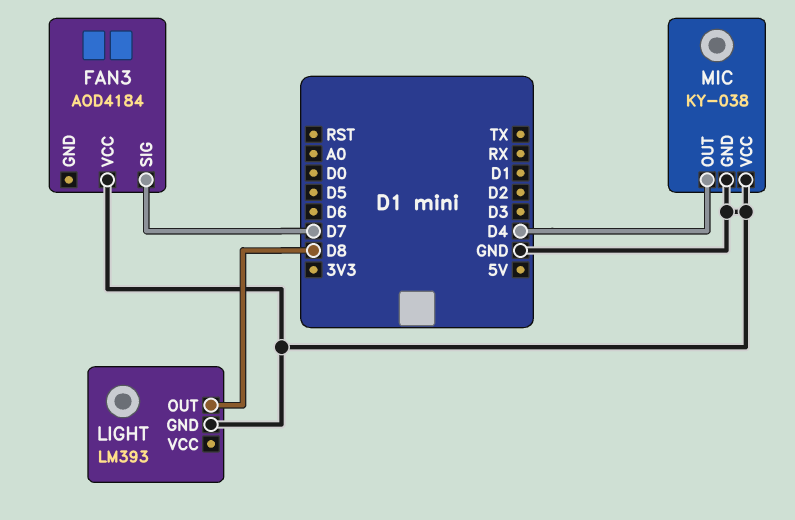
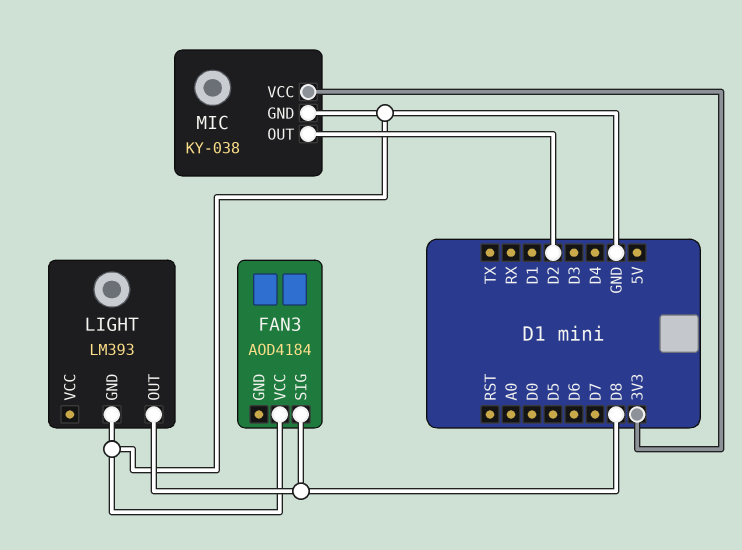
FAN3 pin SIG: D7 -> D8
MIC pin OUT: D4 -> D2
MIC pin VCC: GND -> 3V3

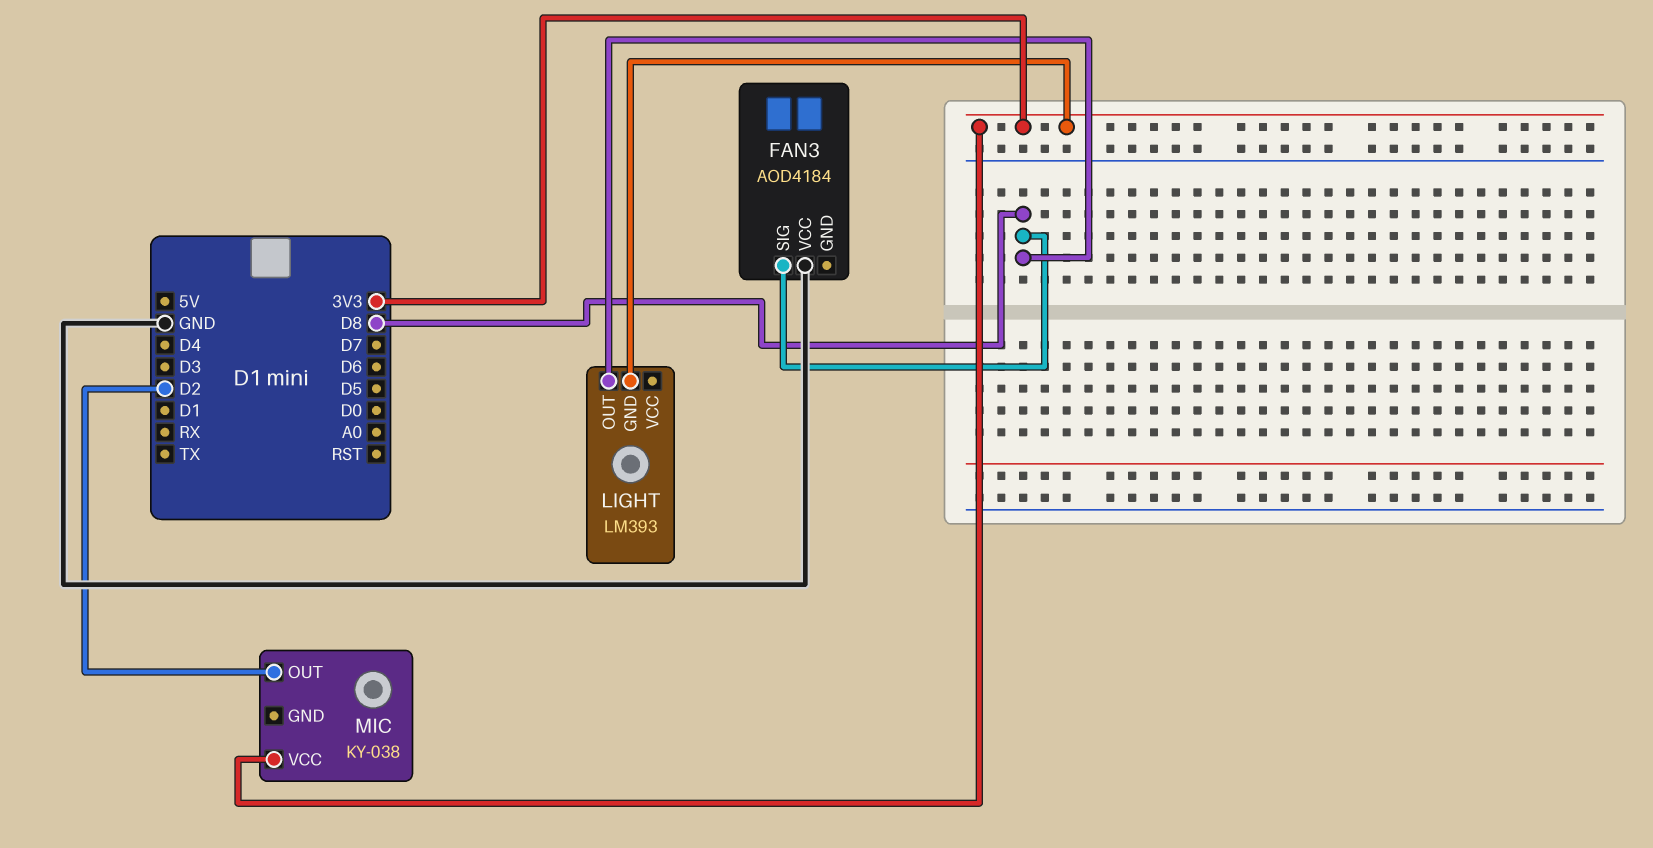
LIGHT pin GND: GND -> 3V3
MIC pin GND: GND -> none

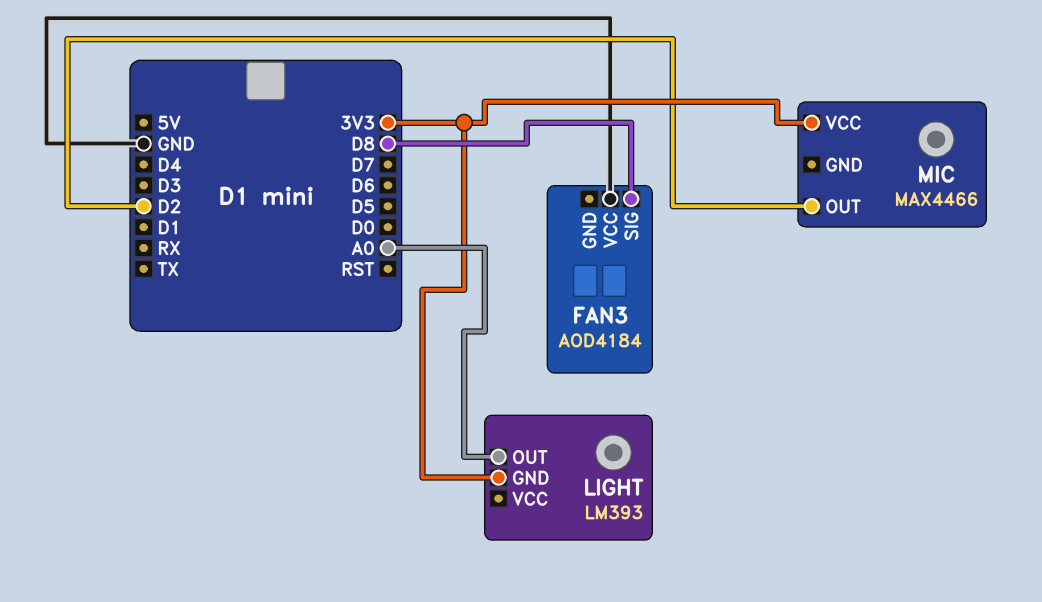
LIGHT pin OUT: D8 -> A0
MIC: KY-038 -> MAX4466

